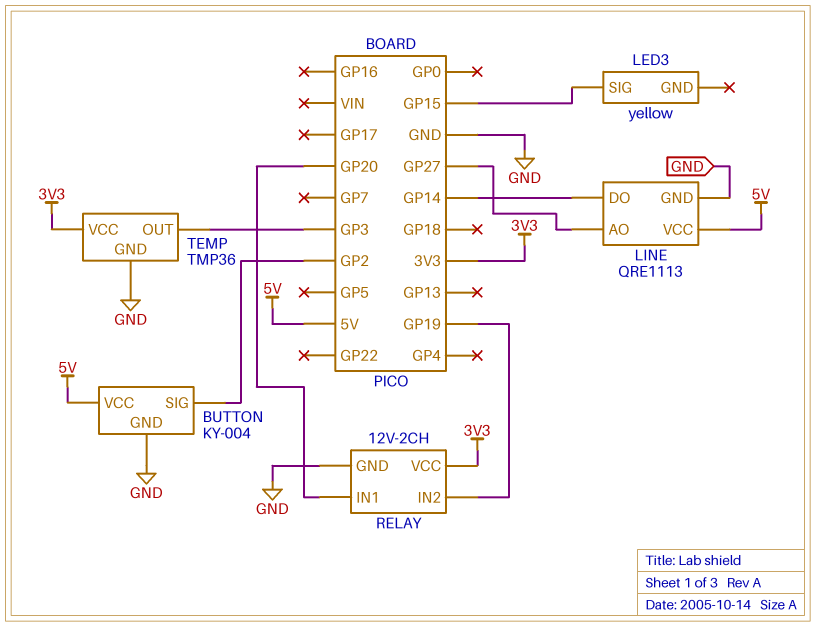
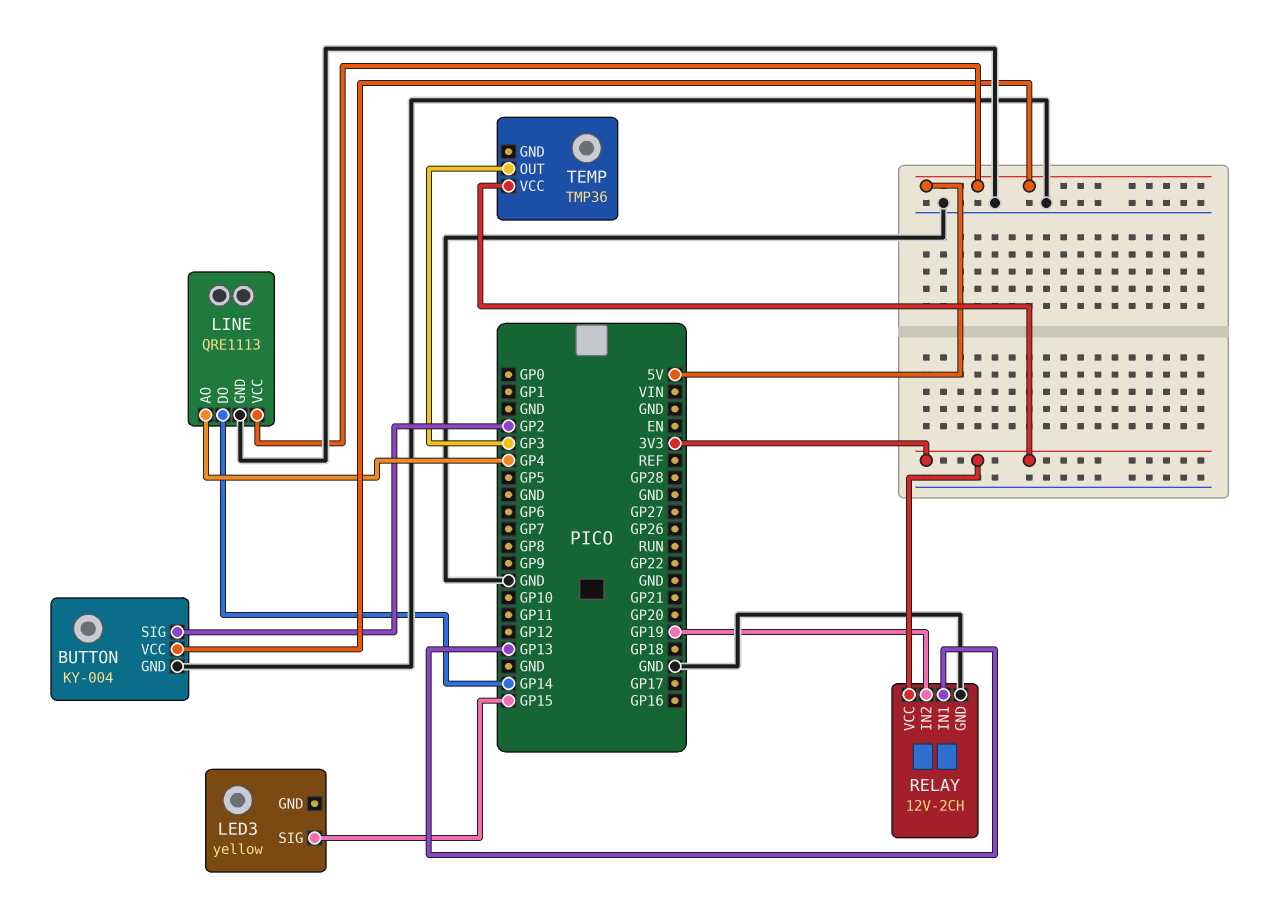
LINE pin AO: GP27 -> GP4
RELAY pin IN1: GP20 -> GP13
TEMP pin GND: GND -> none

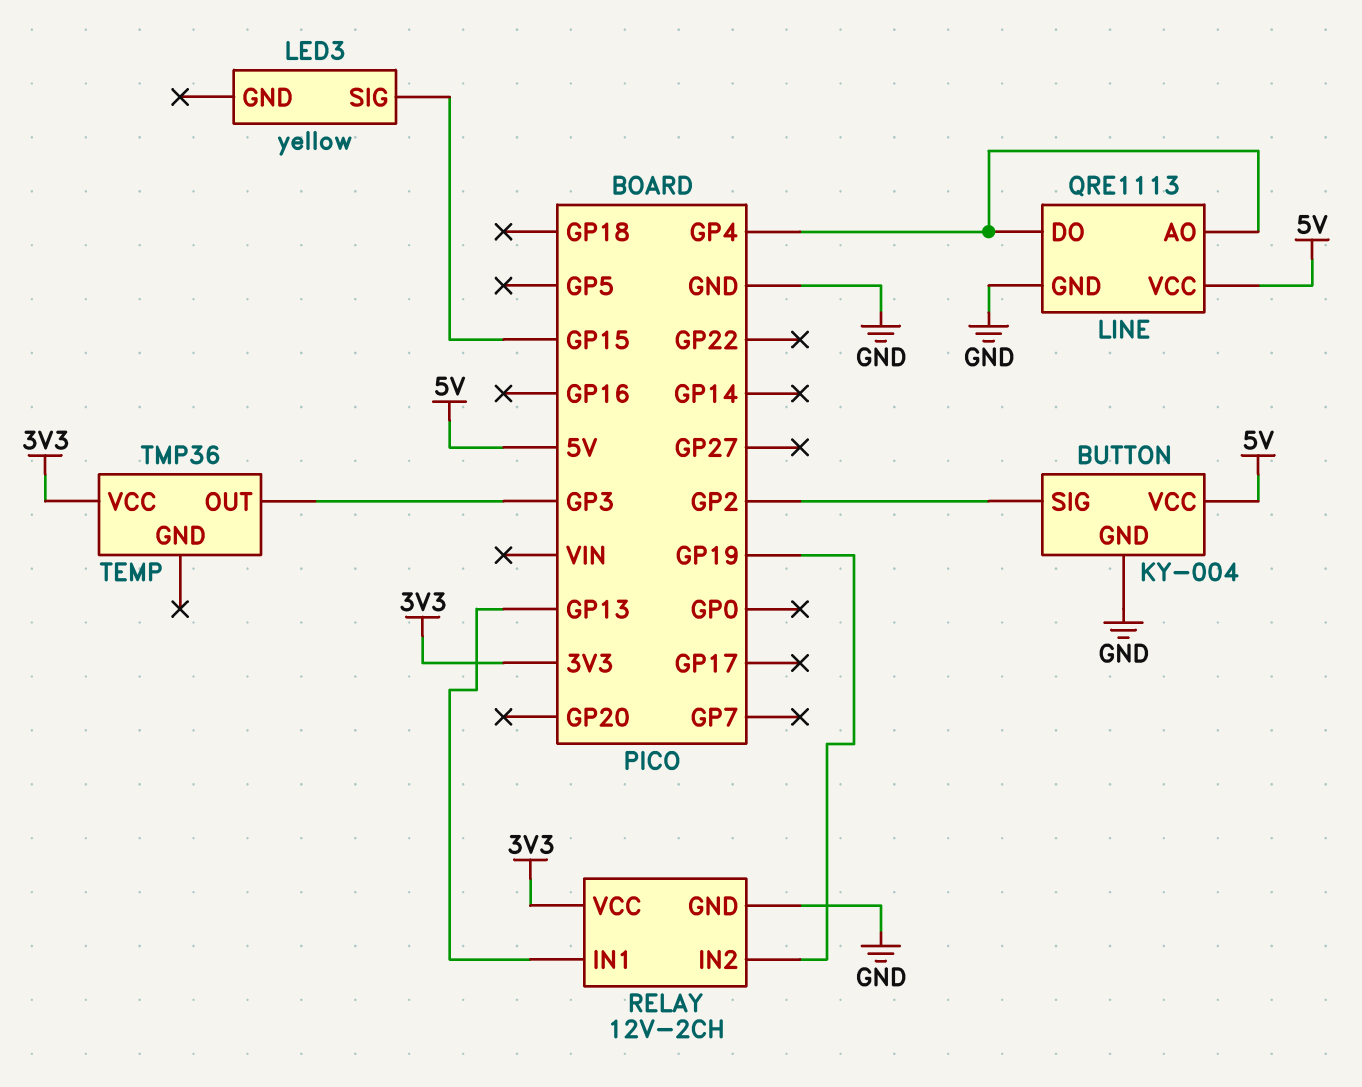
LINE pin DO: GP14 -> GP4

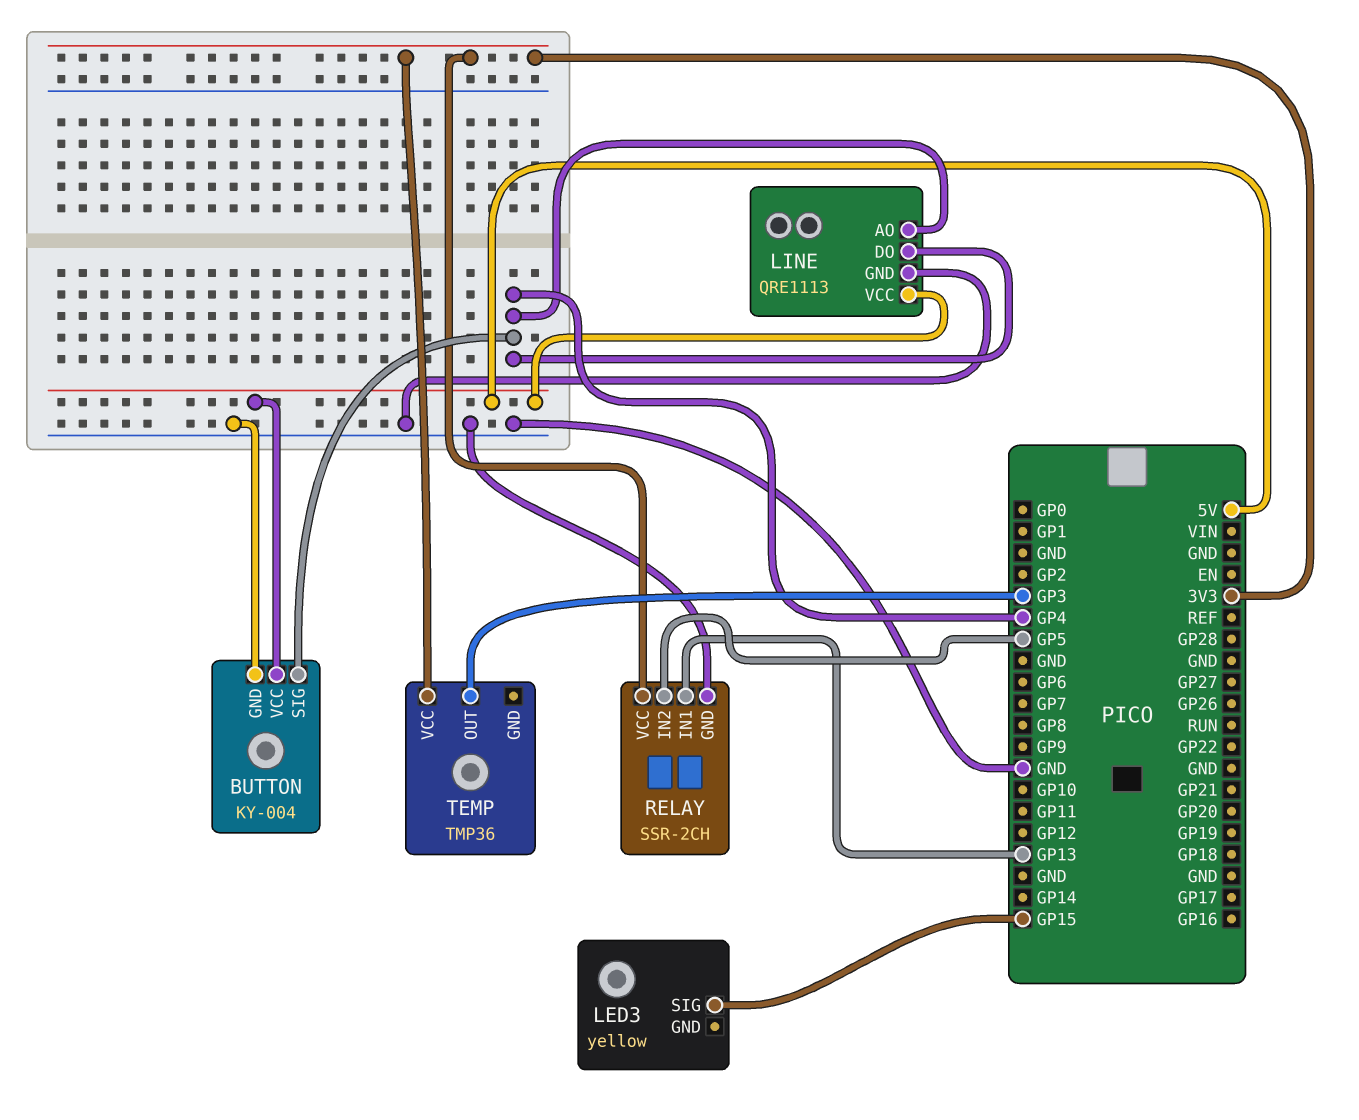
BUTTON pin SIG: GP2 -> GP4
RELAY: 12V-2CH -> SSR-2CH
RELAY pin IN2: GP19 -> GP5

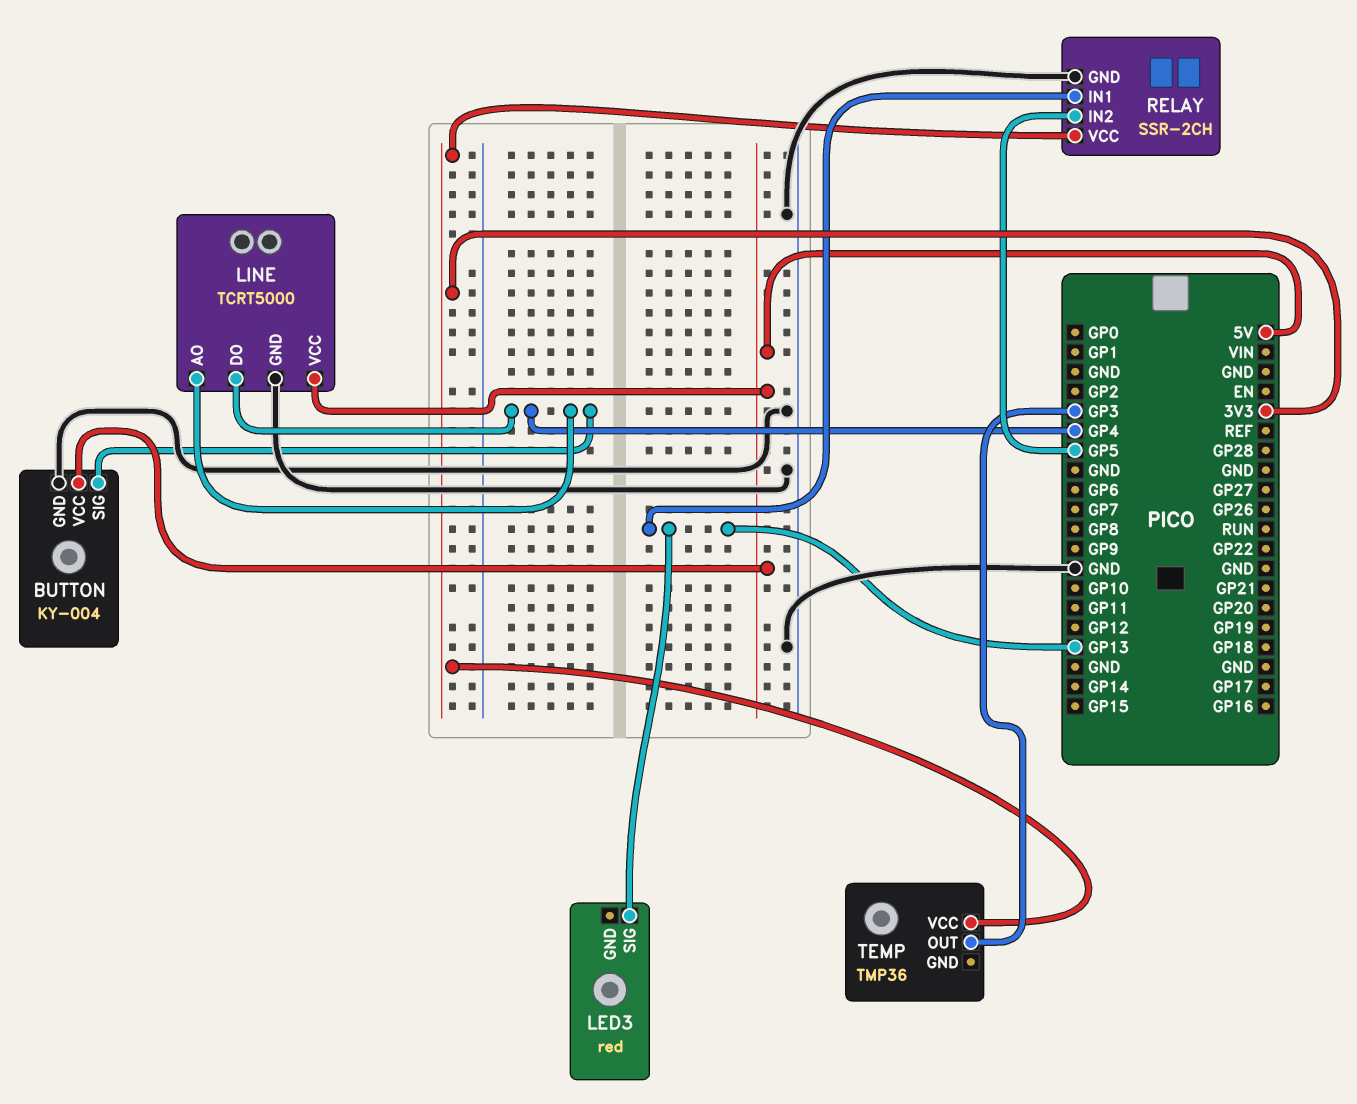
LED3: yellow -> red
LED3 pin SIG: GP15 -> GP13
LINE: QRE1113 -> TCRT5000

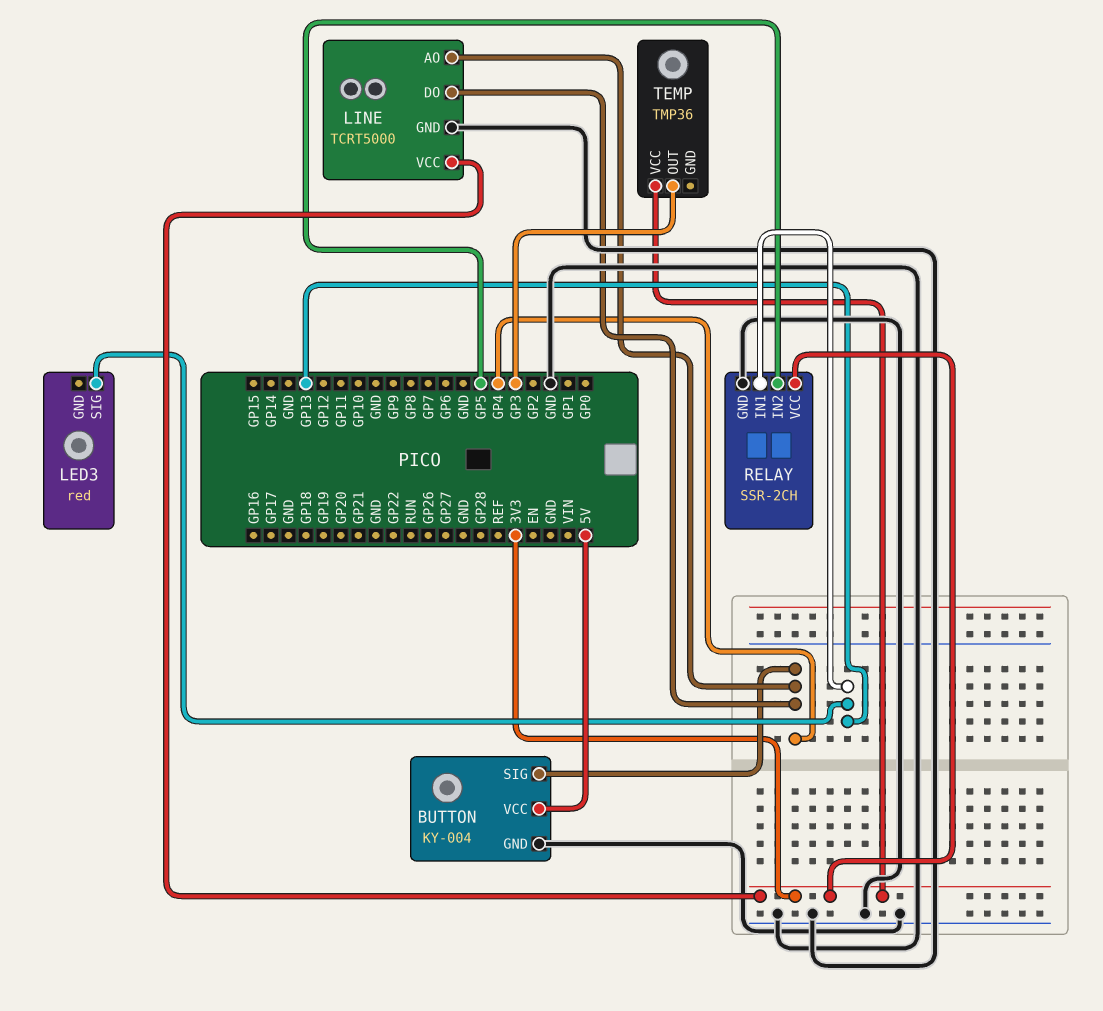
LINE pin VCC: 5V -> 3V3

